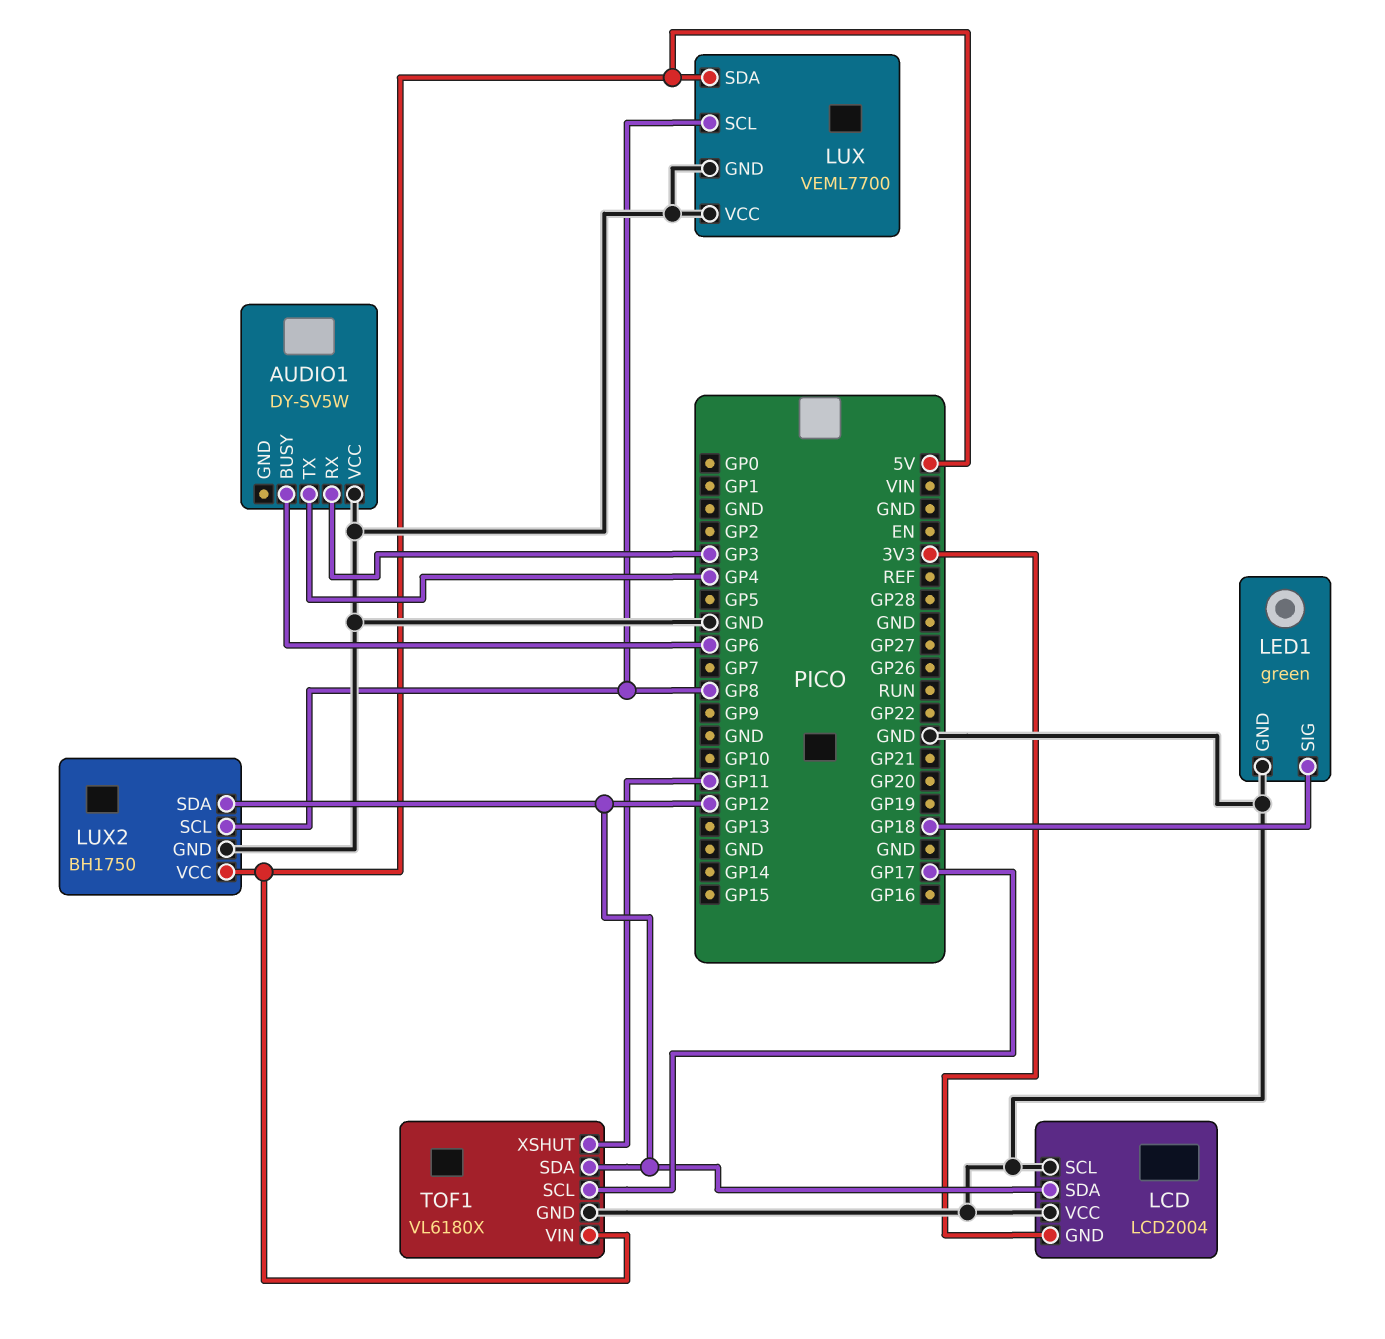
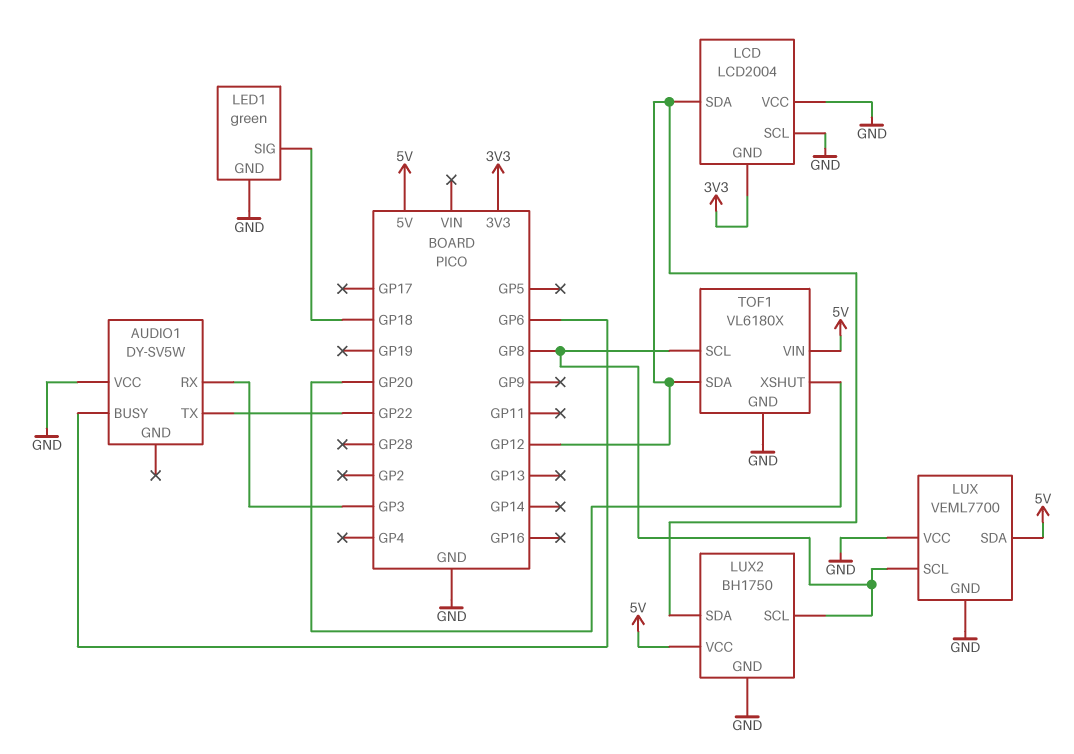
AUDIO1 pin TX: GP4 -> GP22
TOF1 pin SCL: GP17 -> GP8
TOF1 pin XSHUT: GP11 -> GP20

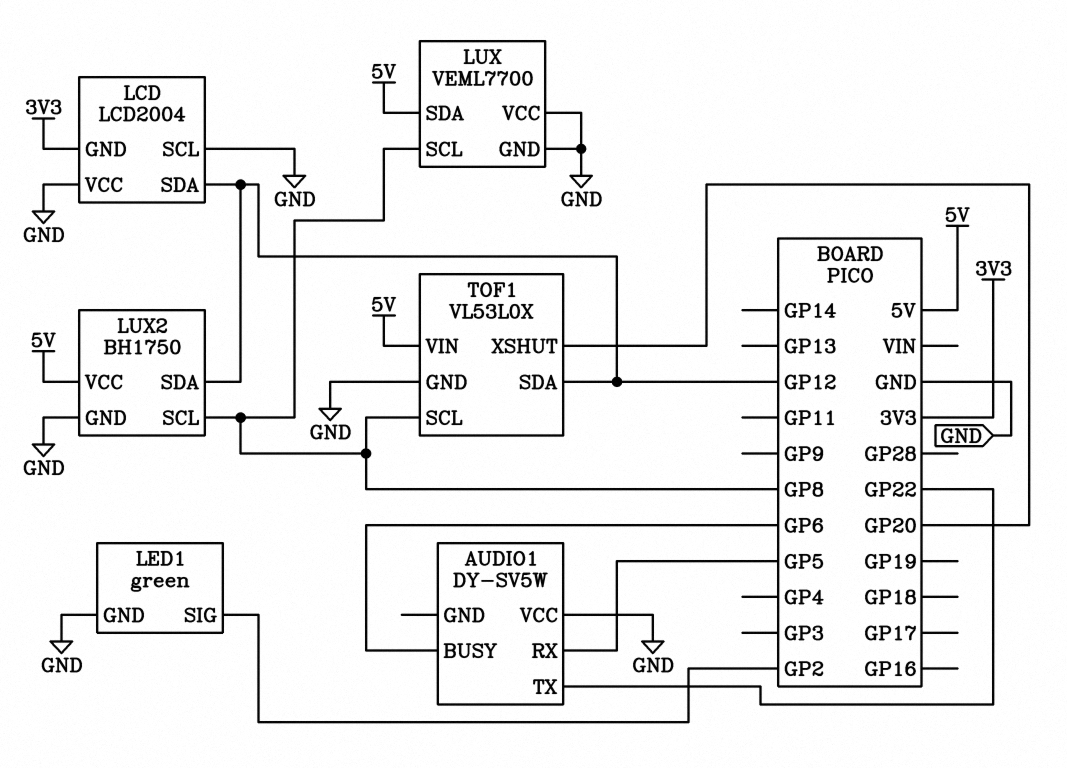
AUDIO1 pin RX: GP3 -> GP5
LED1 pin SIG: GP18 -> GP2
TOF1: VL6180X -> VL53L0X

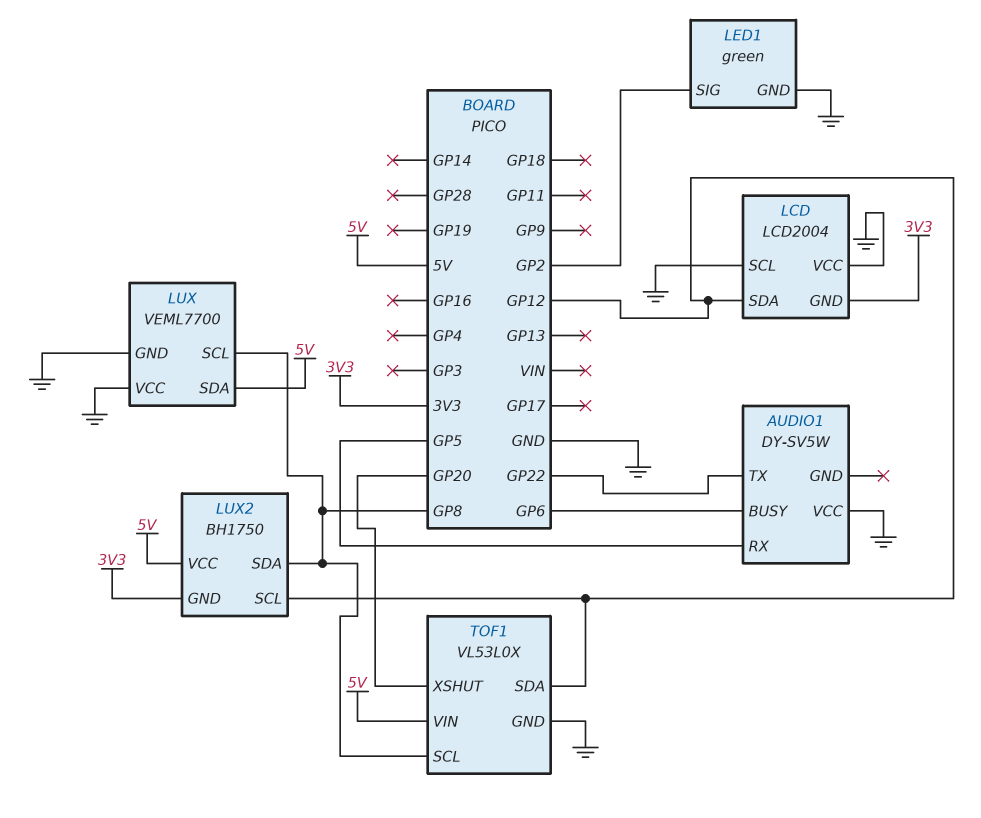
LUX2 pin GND: GND -> 3V3
LUX2 pin SCL: GP8 -> GP12
LUX2 pin SDA: GP12 -> GP8

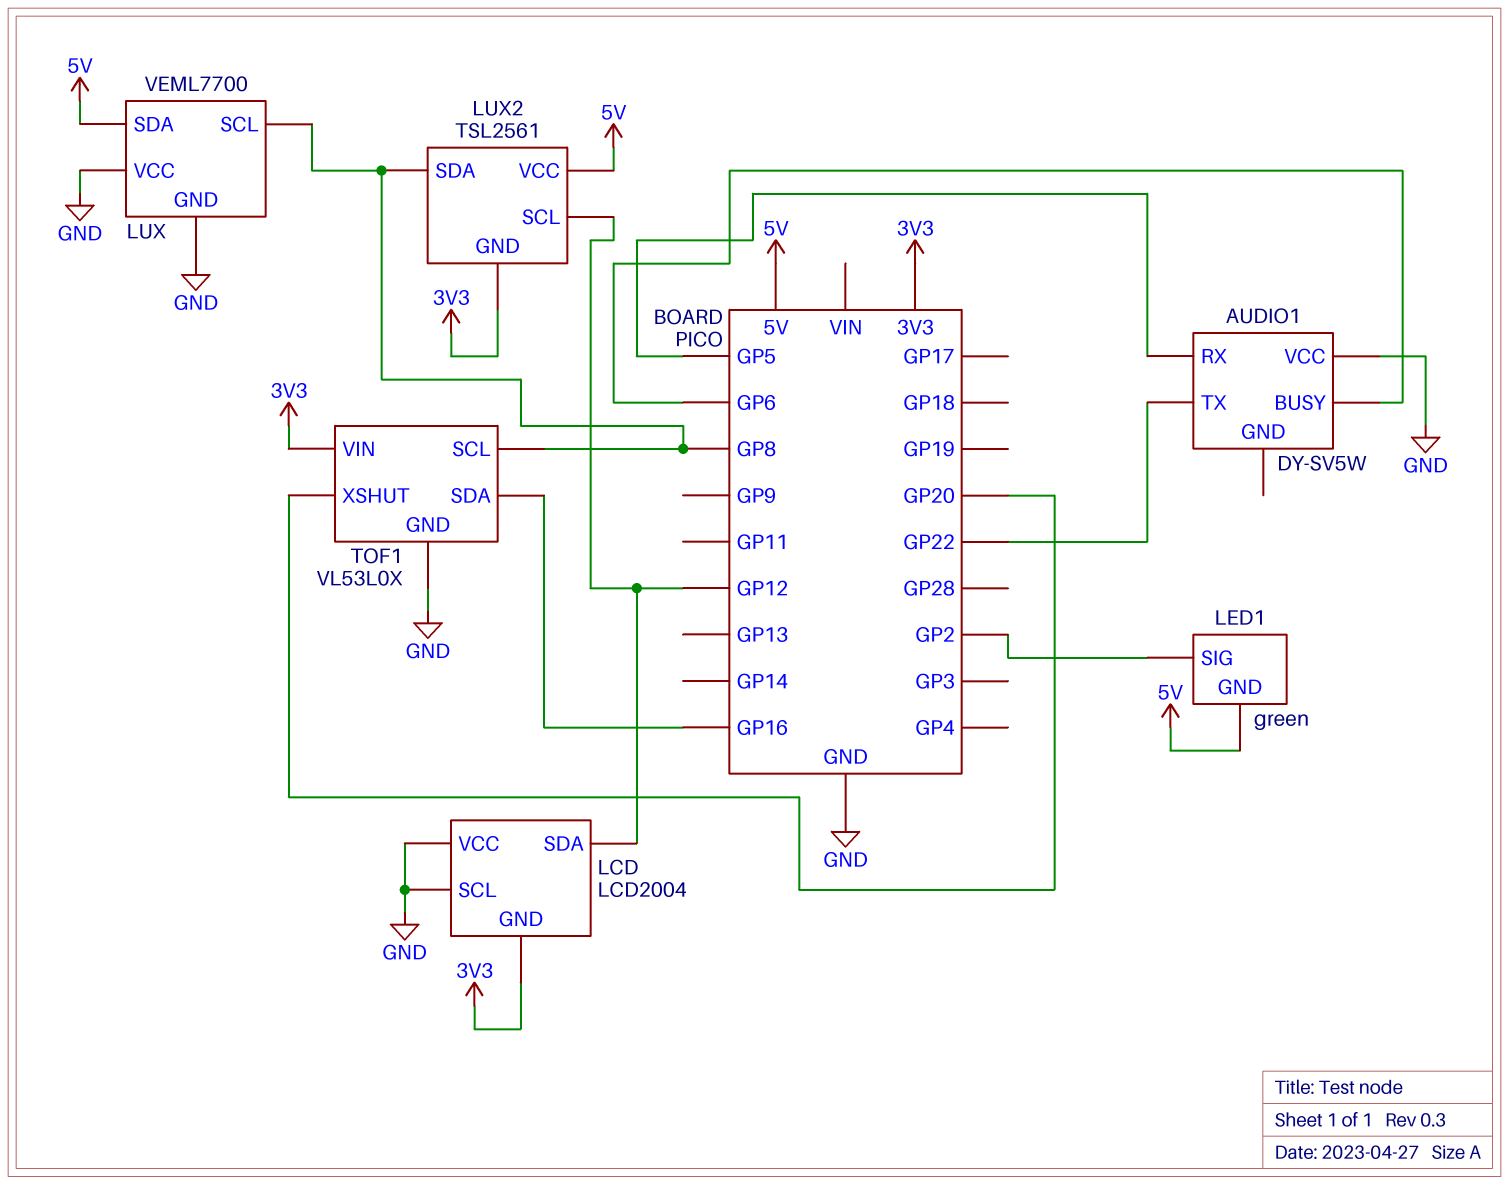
LED1 pin GND: GND -> 5V
LUX2: BH1750 -> TSL2561
TOF1 pin SDA: GP12 -> GP16
TOF1 pin VIN: 5V -> 3V3

